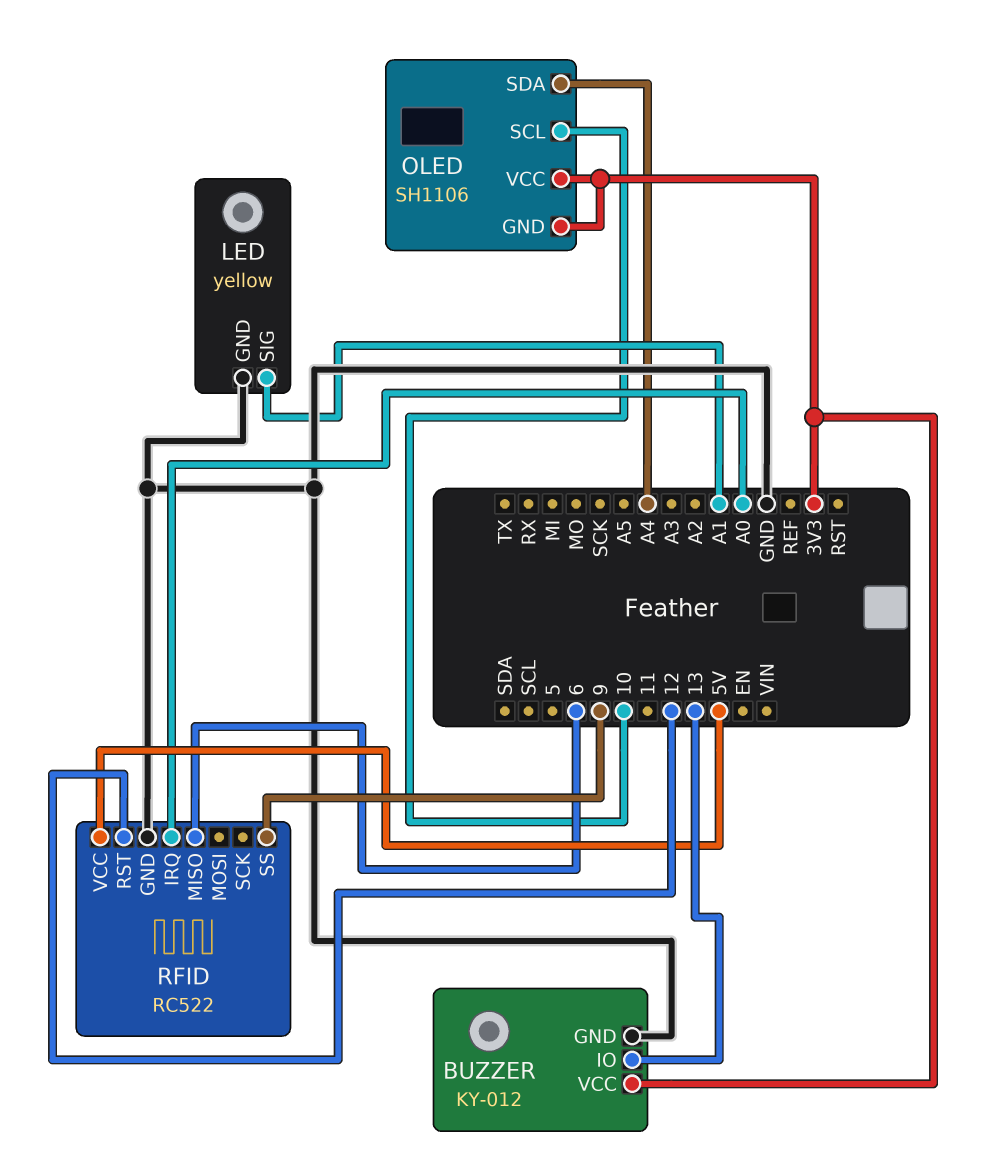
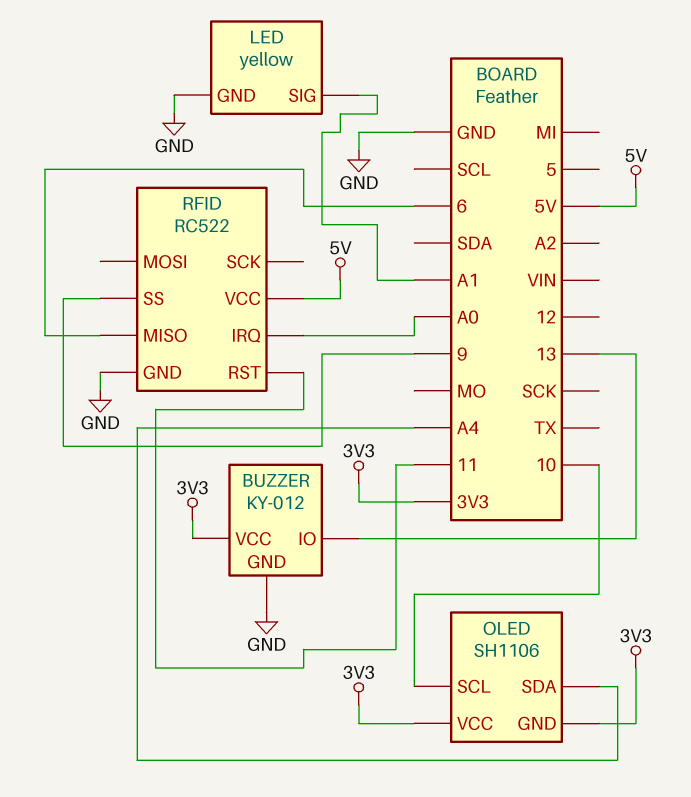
RFID pin RST: 12 -> 11

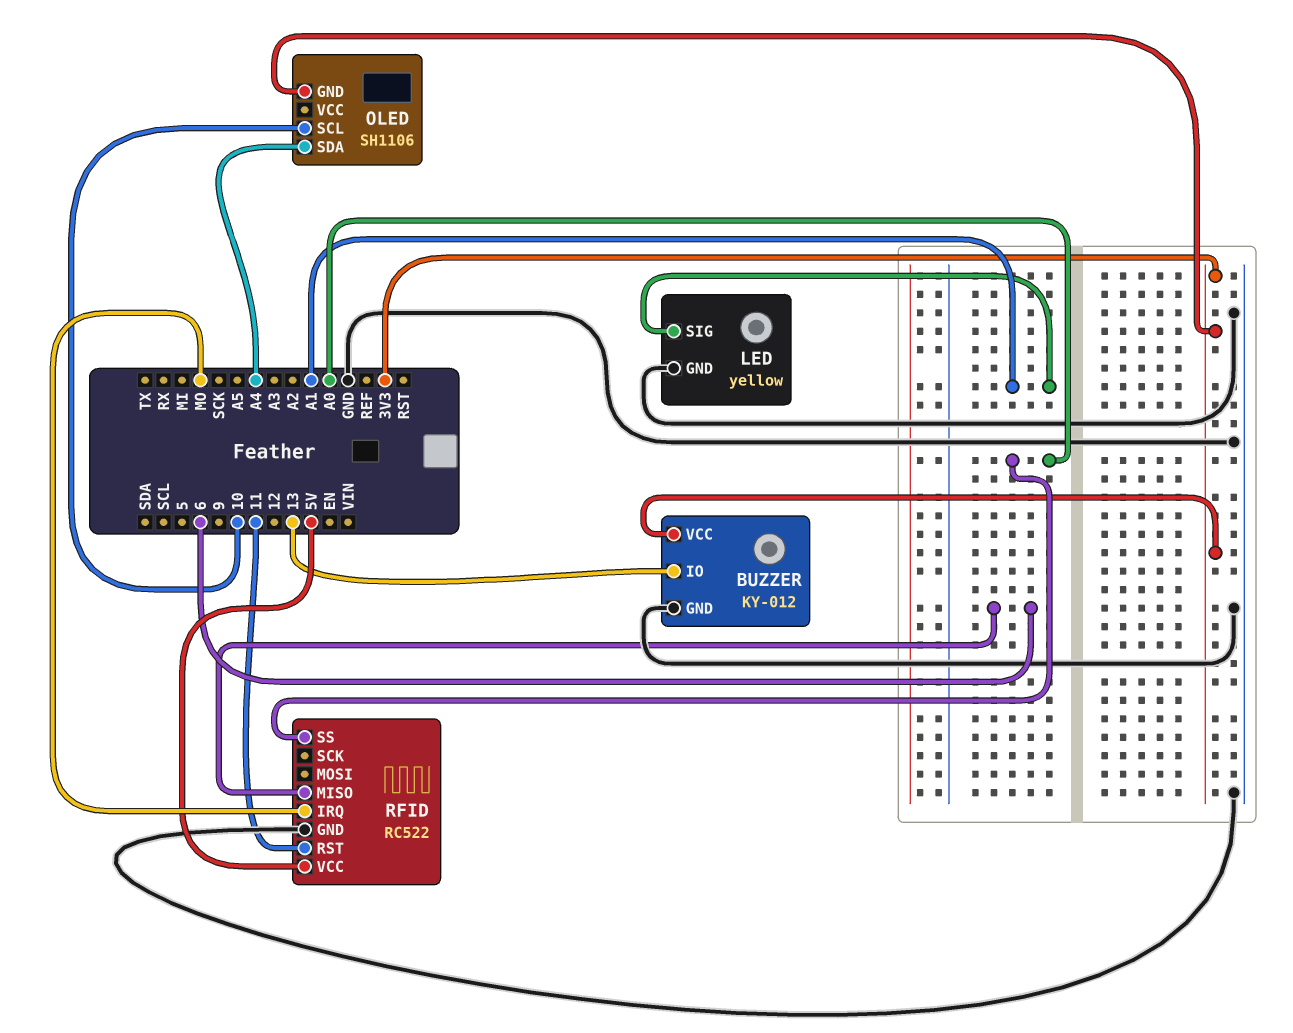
OLED pin VCC: 3V3 -> none
RFID pin IRQ: A0 -> MO
RFID pin SS: 9 -> A0

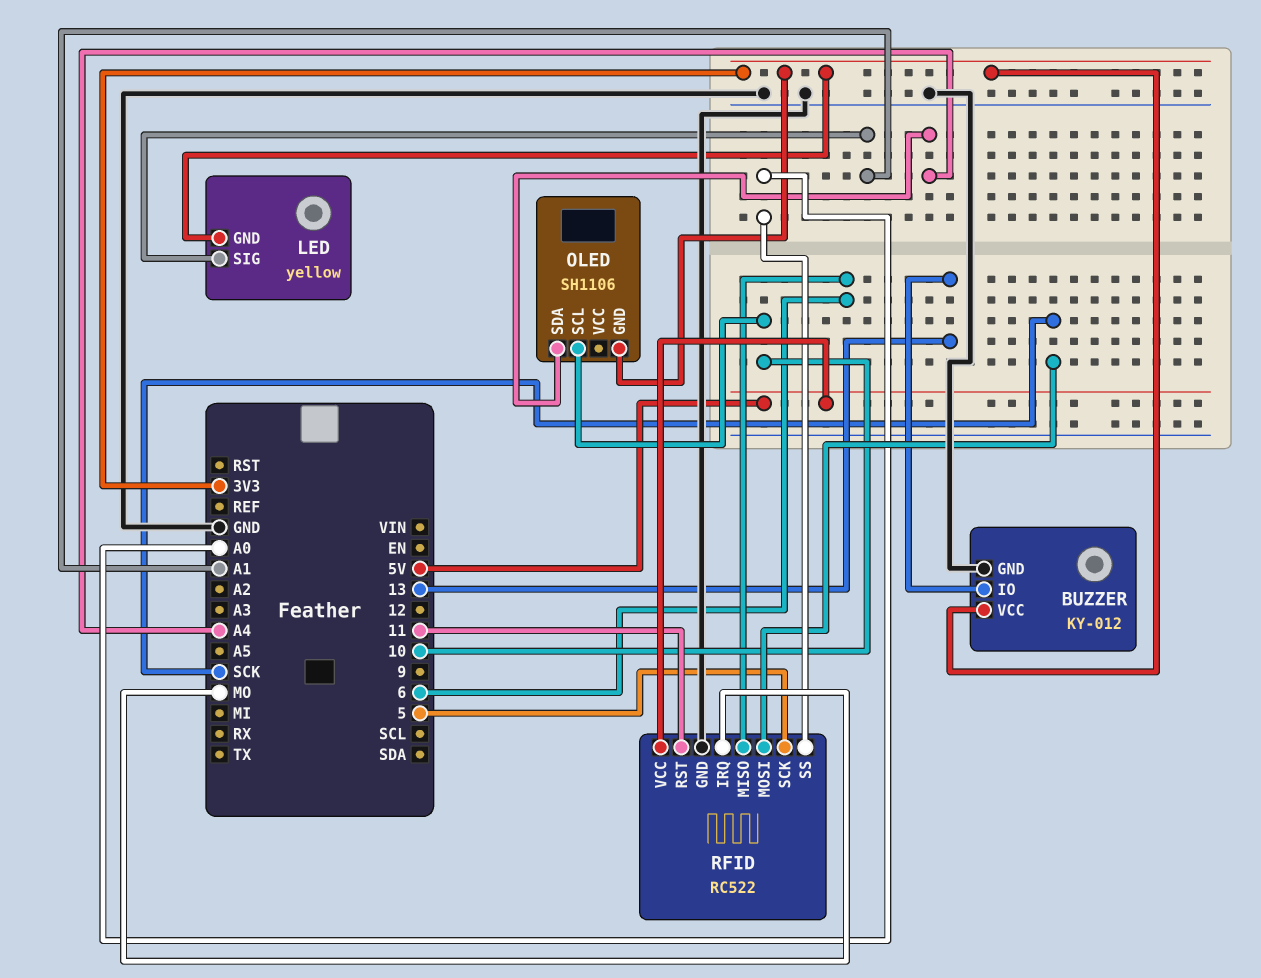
LED pin GND: GND -> 3V3
RFID pin MOSI: none -> SCK
RFID pin SCK: none -> 5

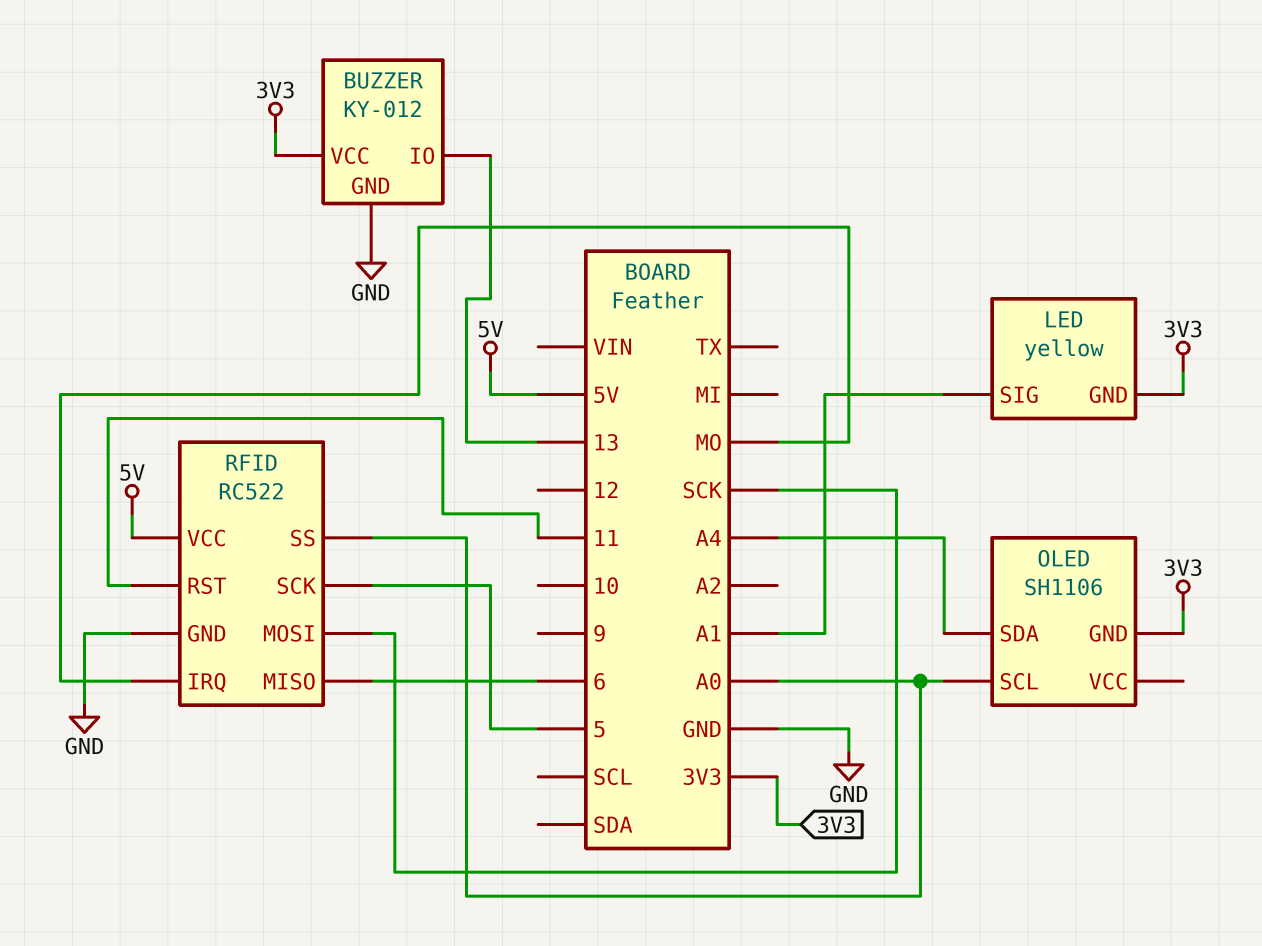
OLED pin SCL: 10 -> A0

